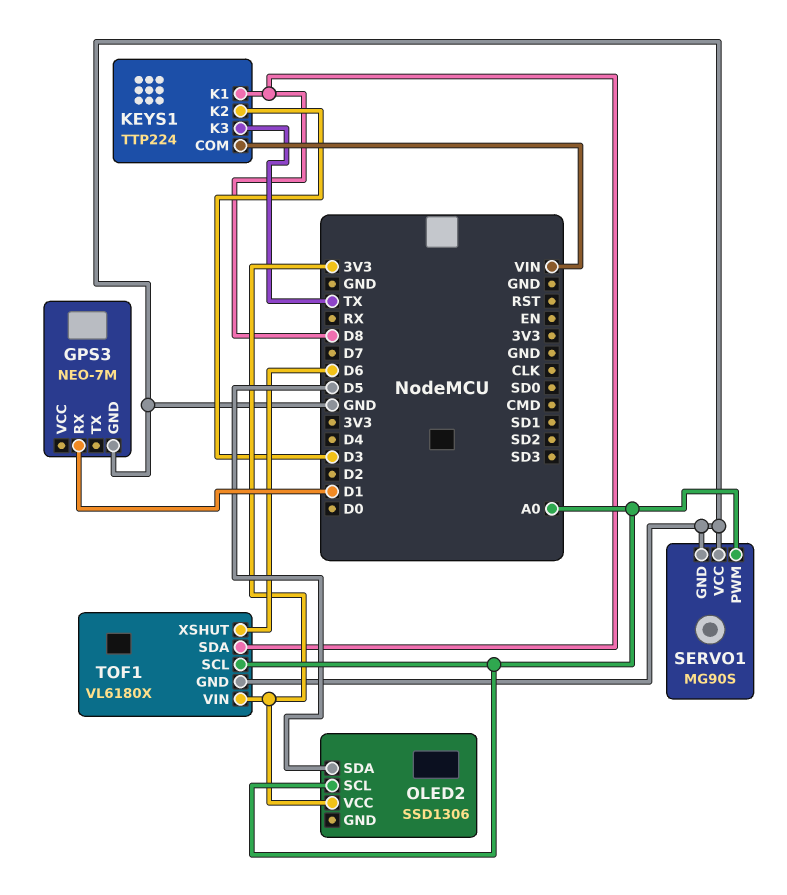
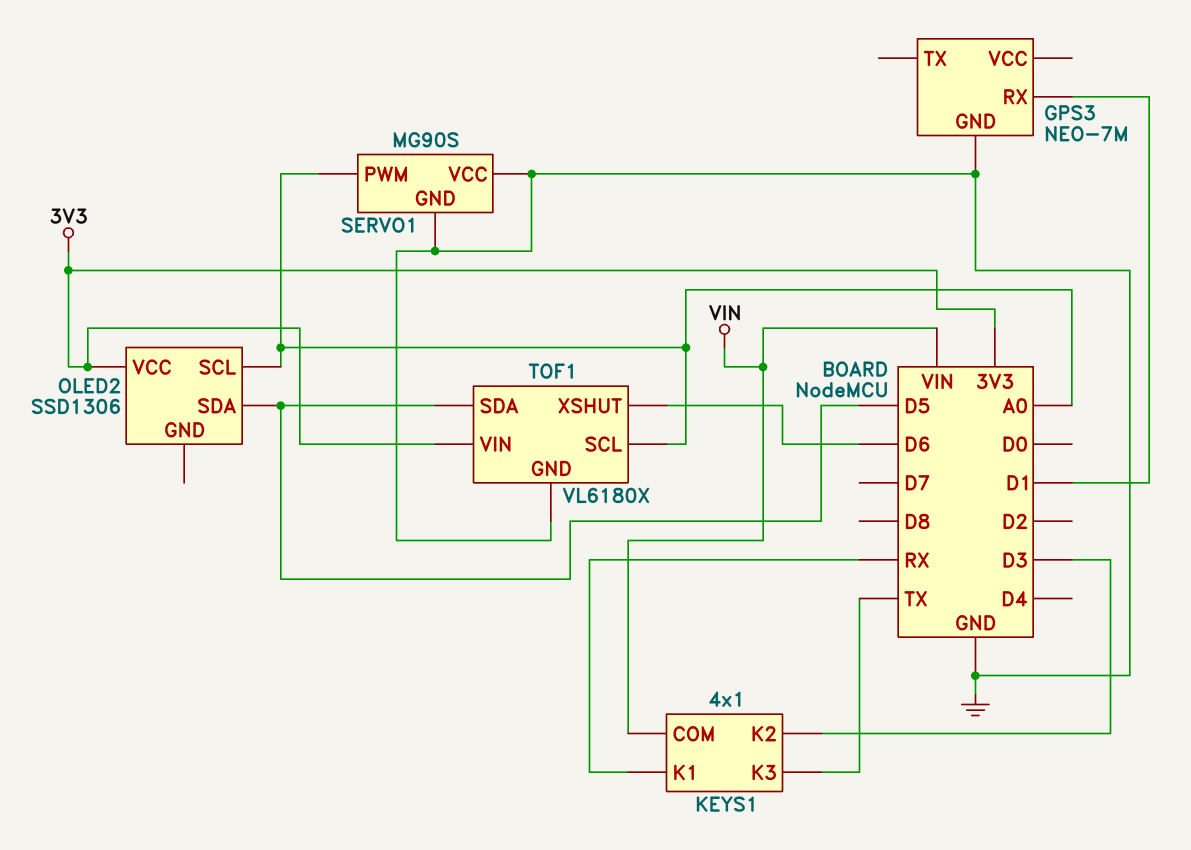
KEYS1: TTP224 -> 4x1
KEYS1 pin K1: D8 -> RX
TOF1 pin SDA: D8 -> D5

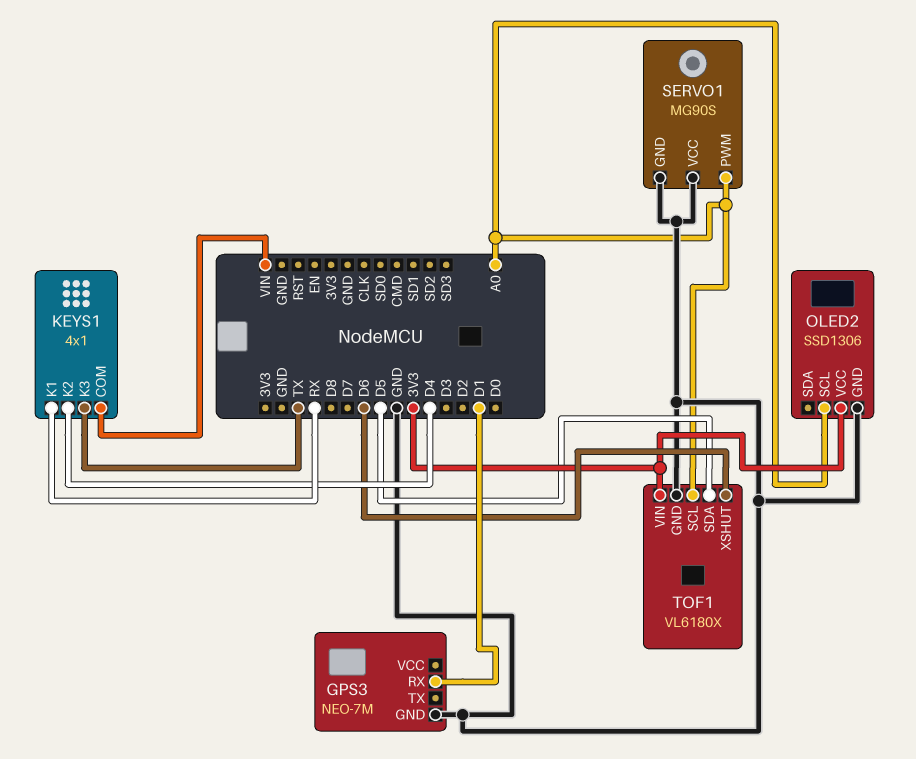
KEYS1 pin K2: D3 -> D4
OLED2 pin GND: none -> GND
OLED2 pin SDA: D5 -> none

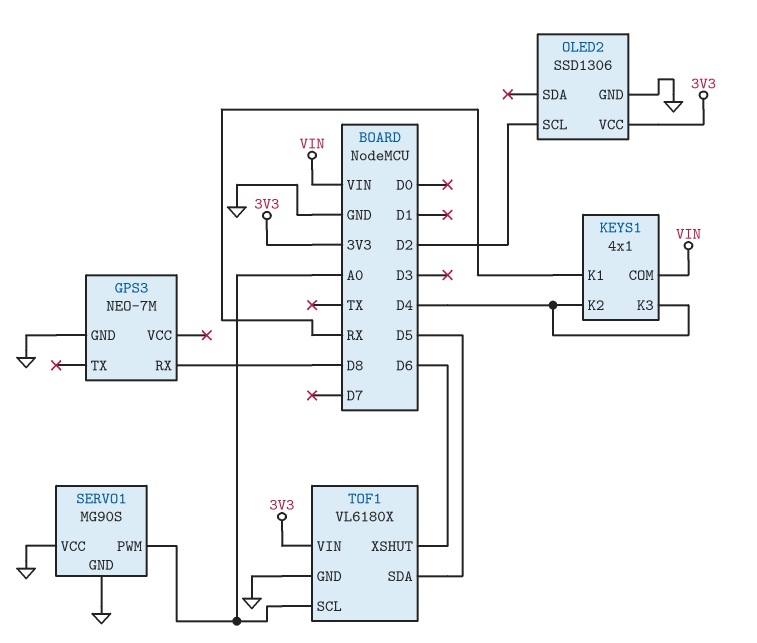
GPS3 pin RX: D1 -> D8
KEYS1 pin K3: TX -> D4
OLED2 pin SCL: A0 -> D2

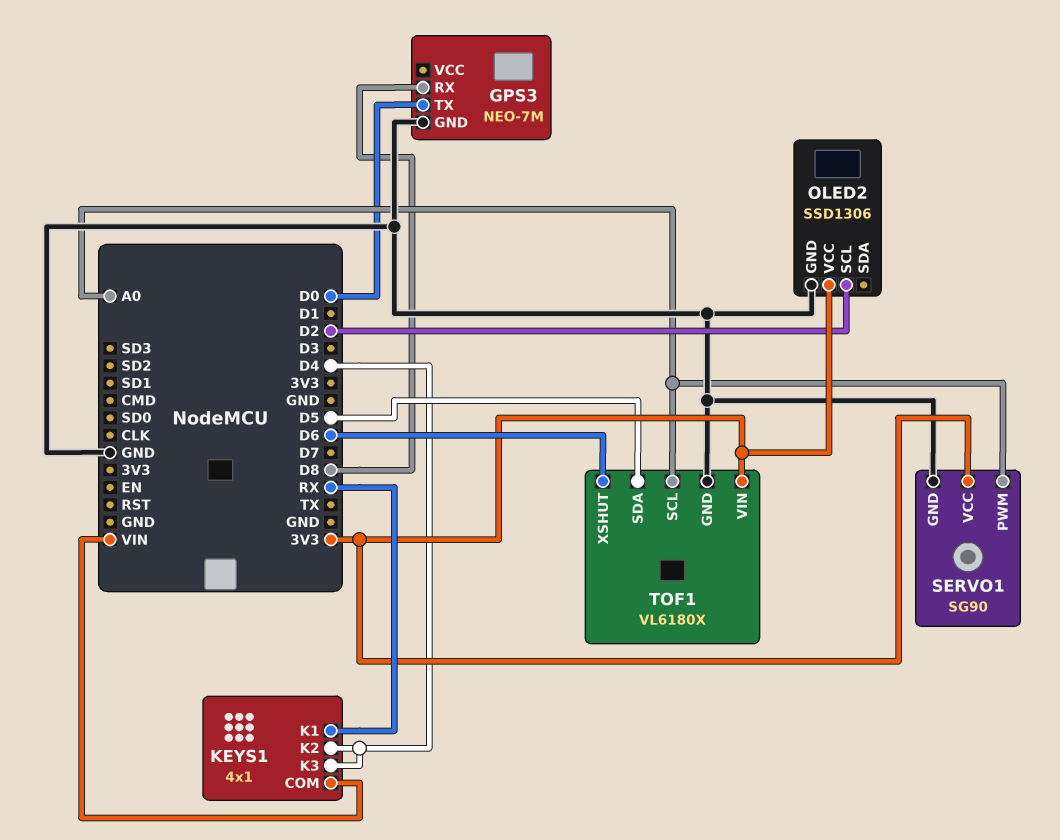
GPS3 pin TX: none -> D0
SERVO1: MG90S -> SG90
SERVO1 pin VCC: GND -> 3V3

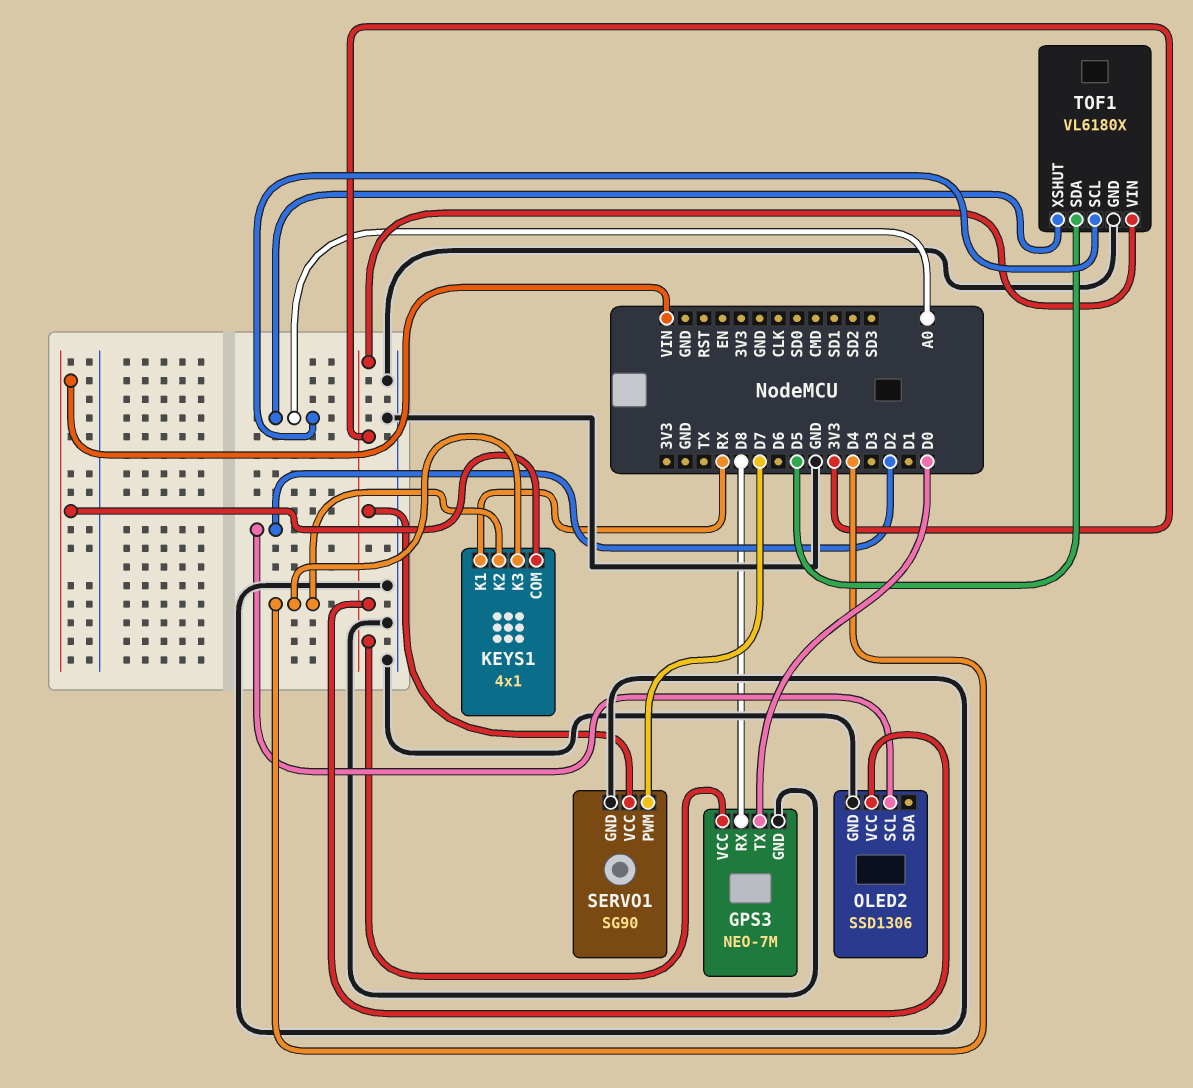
GPS3 pin VCC: none -> 3V3
SERVO1 pin PWM: A0 -> D7
TOF1 pin XSHUT: D6 -> A0

